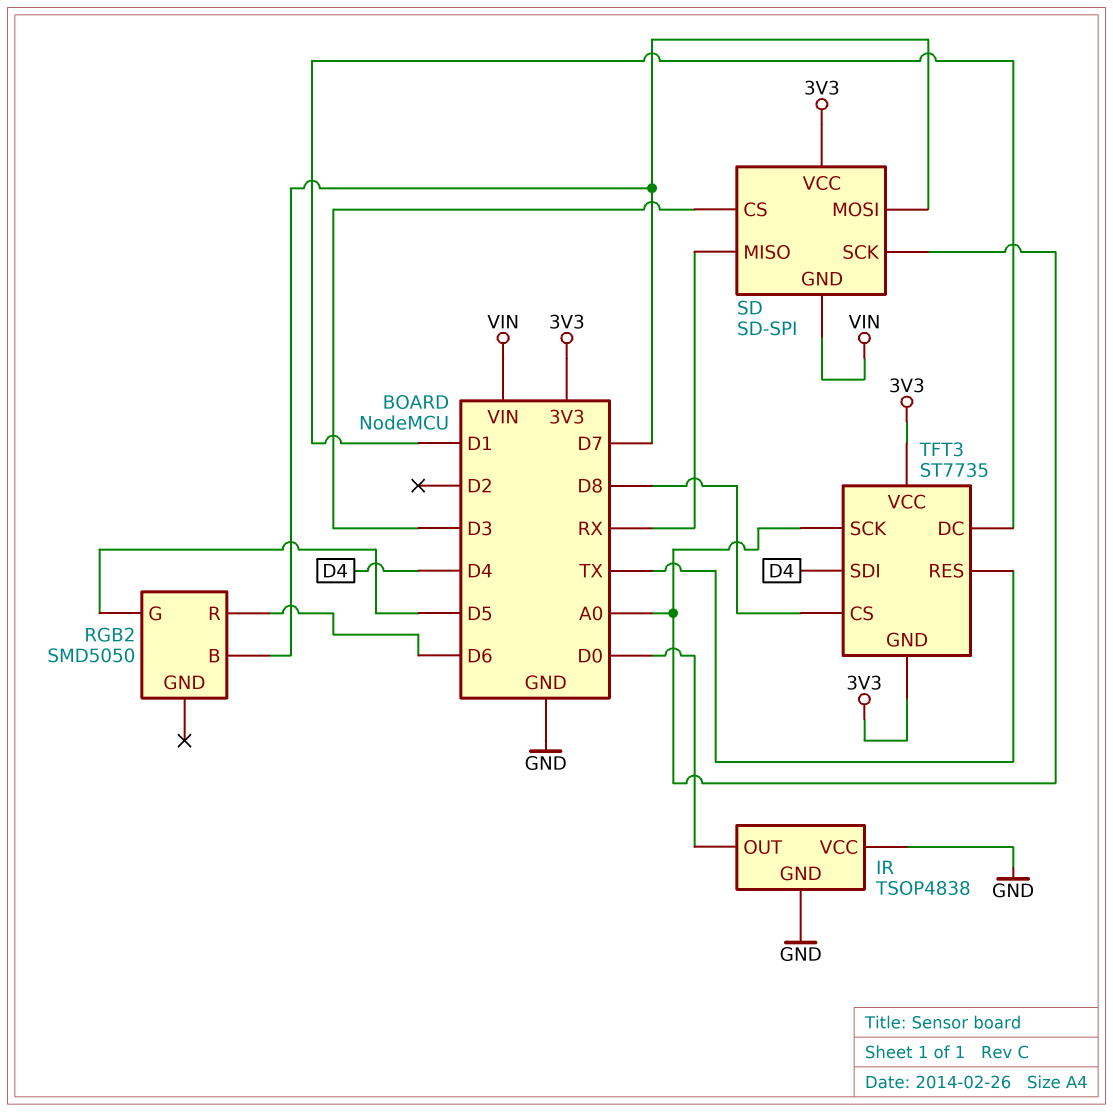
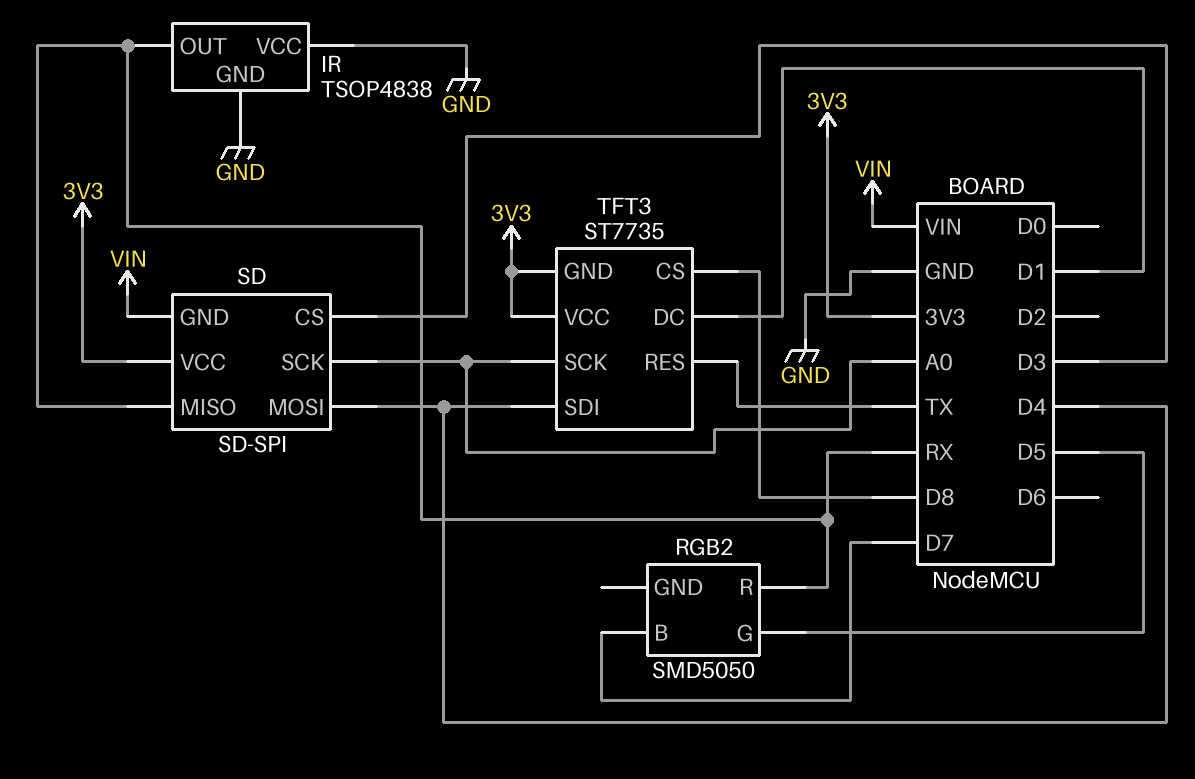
IR pin OUT: D0 -> RX
RGB2 pin R: D6 -> RX
SD pin MOSI: D7 -> D4

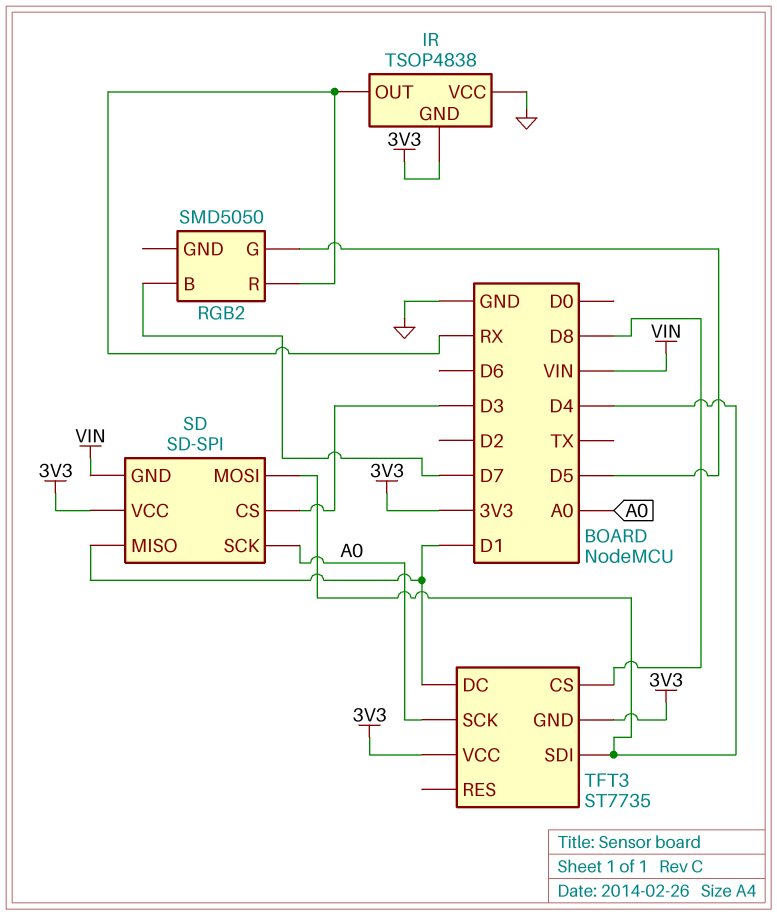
IR pin GND: GND -> 3V3
SD pin MISO: RX -> D1
TFT3 pin RES: TX -> none

